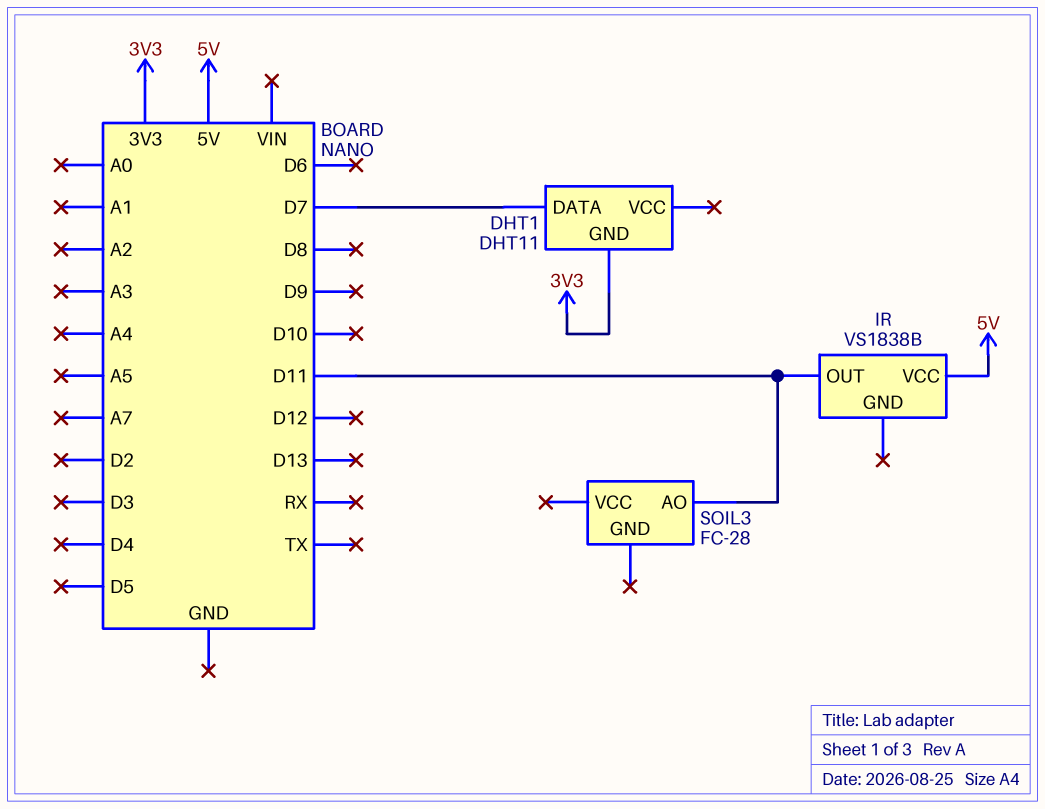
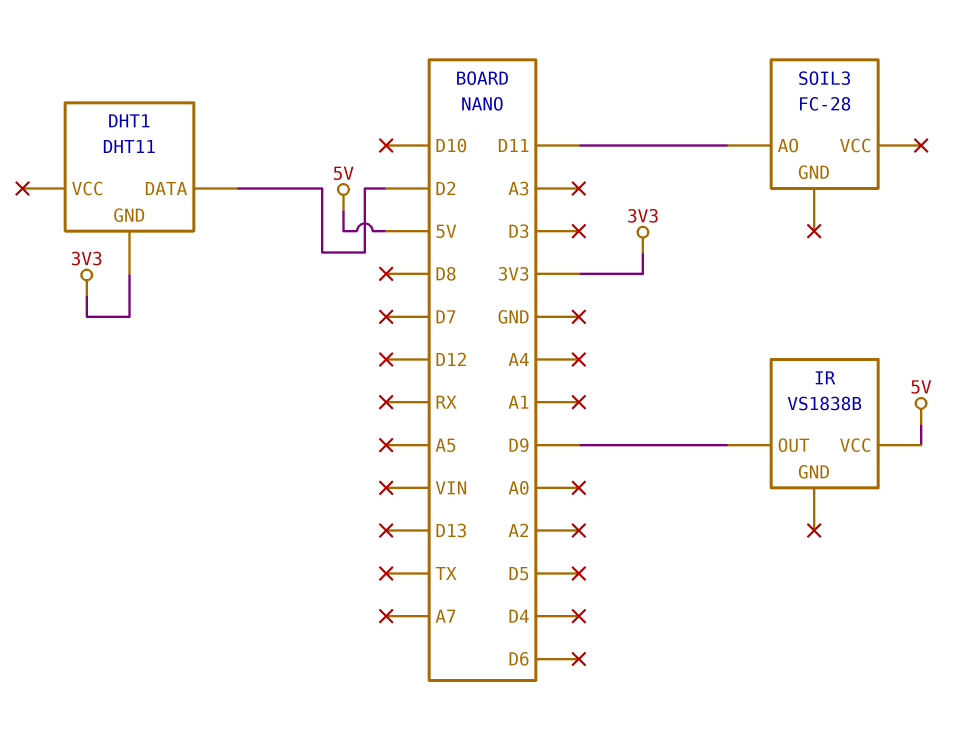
DHT1 pin DATA: D7 -> D2
IR pin OUT: D11 -> D9

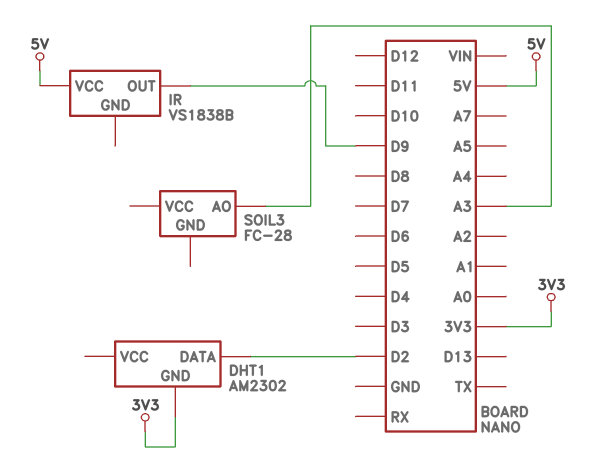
DHT1: DHT11 -> AM2302
SOIL3 pin AO: D11 -> A3

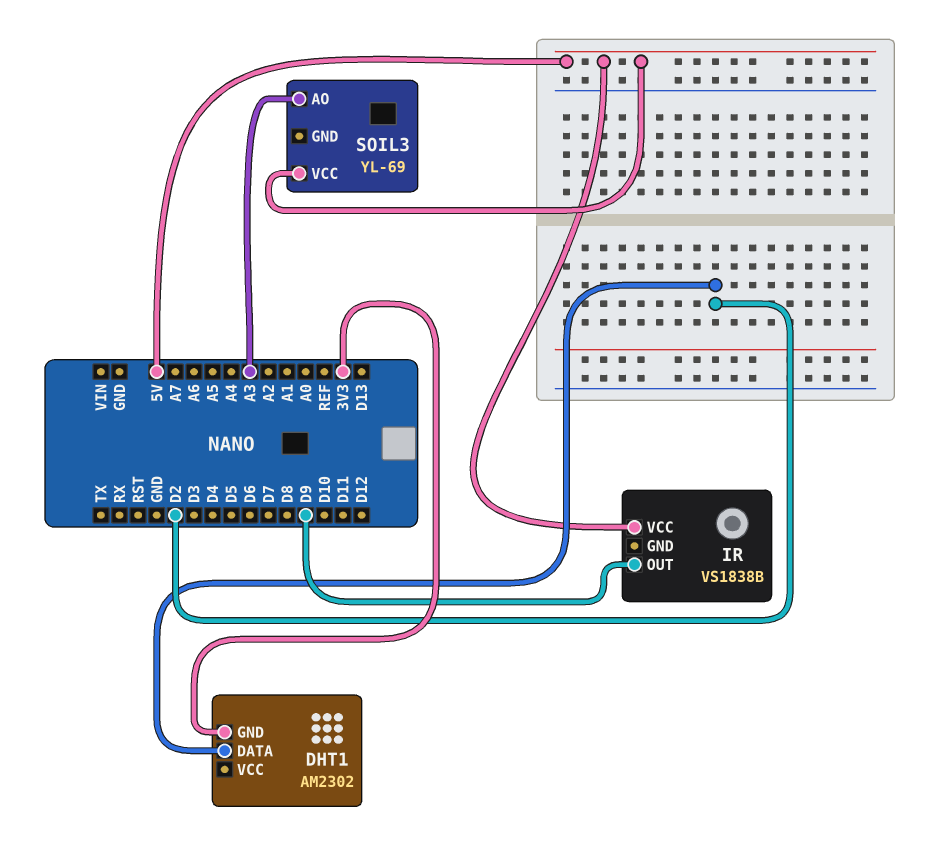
SOIL3: FC-28 -> YL-69
SOIL3 pin VCC: none -> 5V

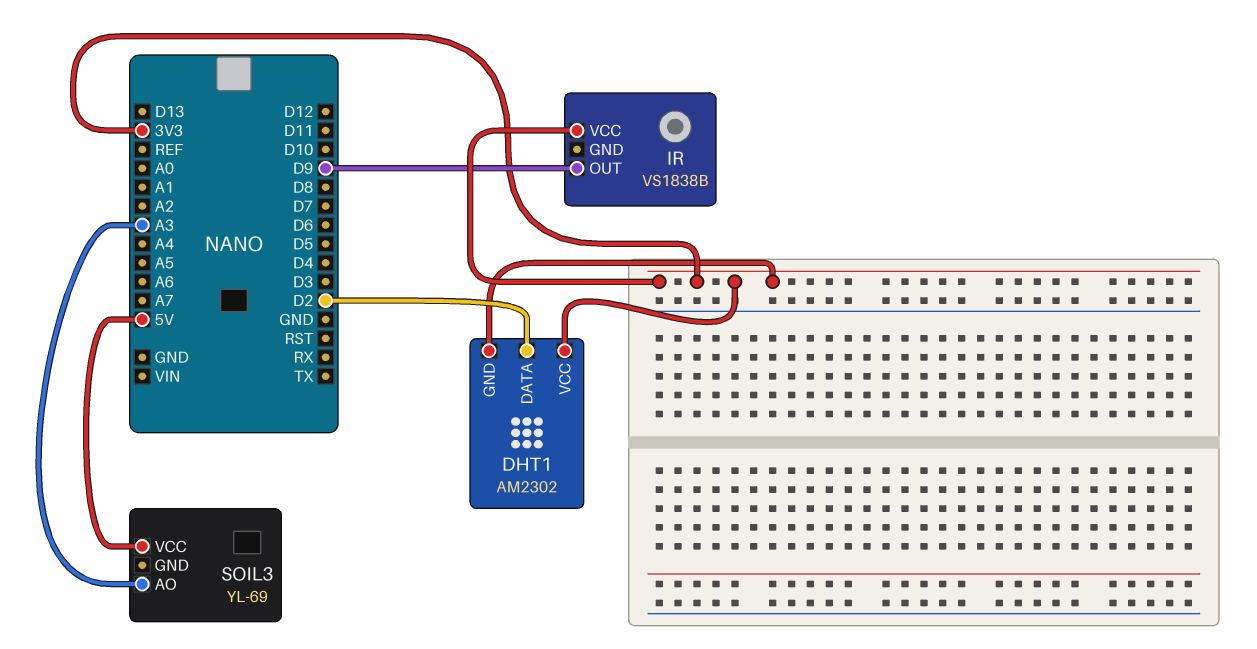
DHT1 pin VCC: none -> 3V3
IR pin VCC: 5V -> 3V3

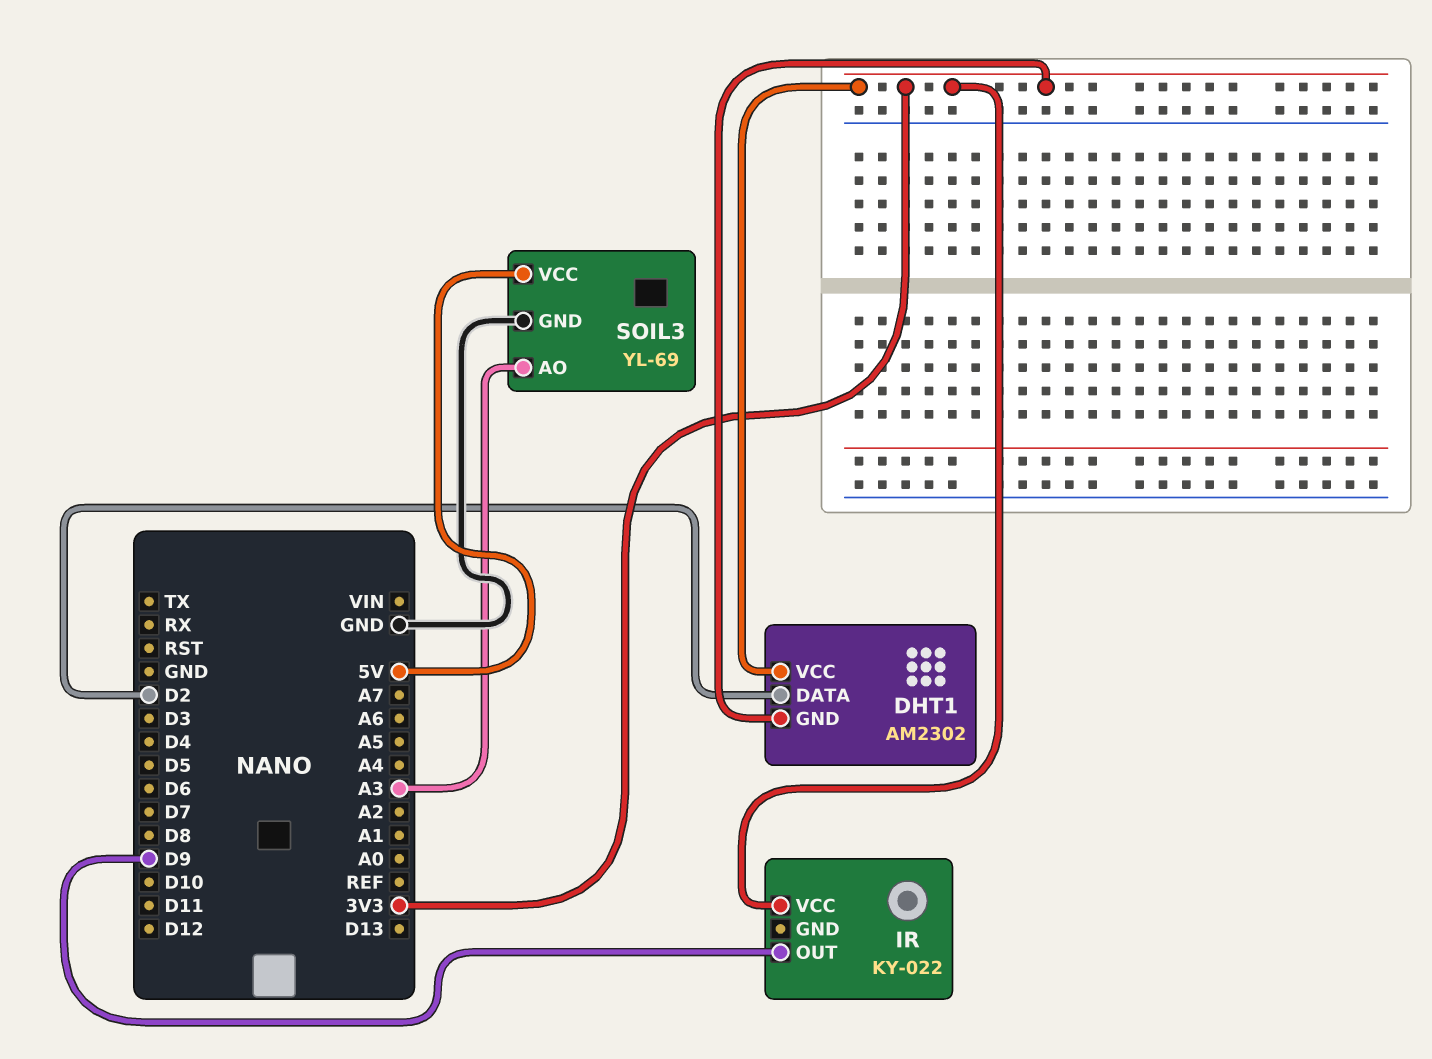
IR: VS1838B -> KY-022
SOIL3 pin GND: none -> GND

